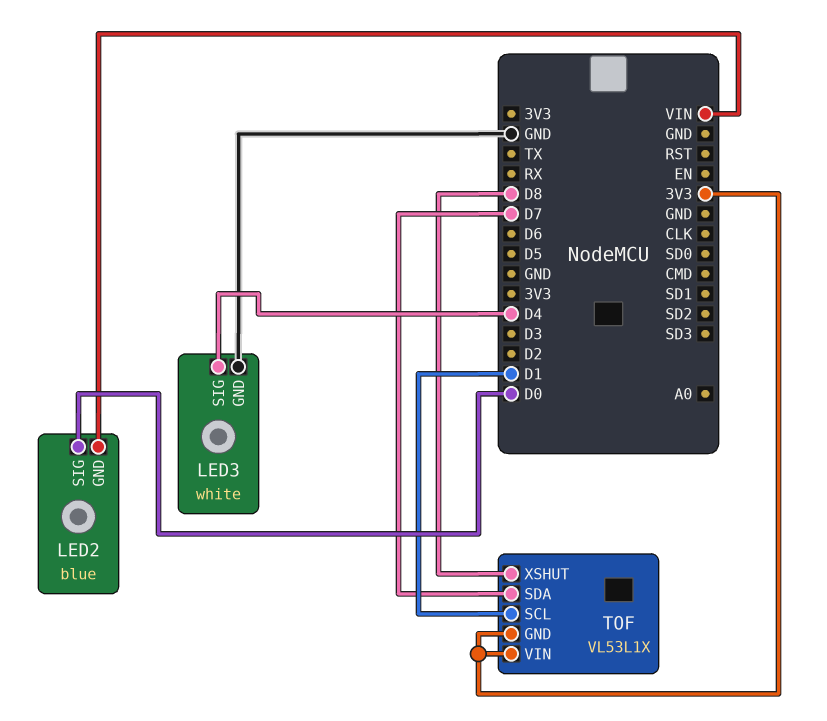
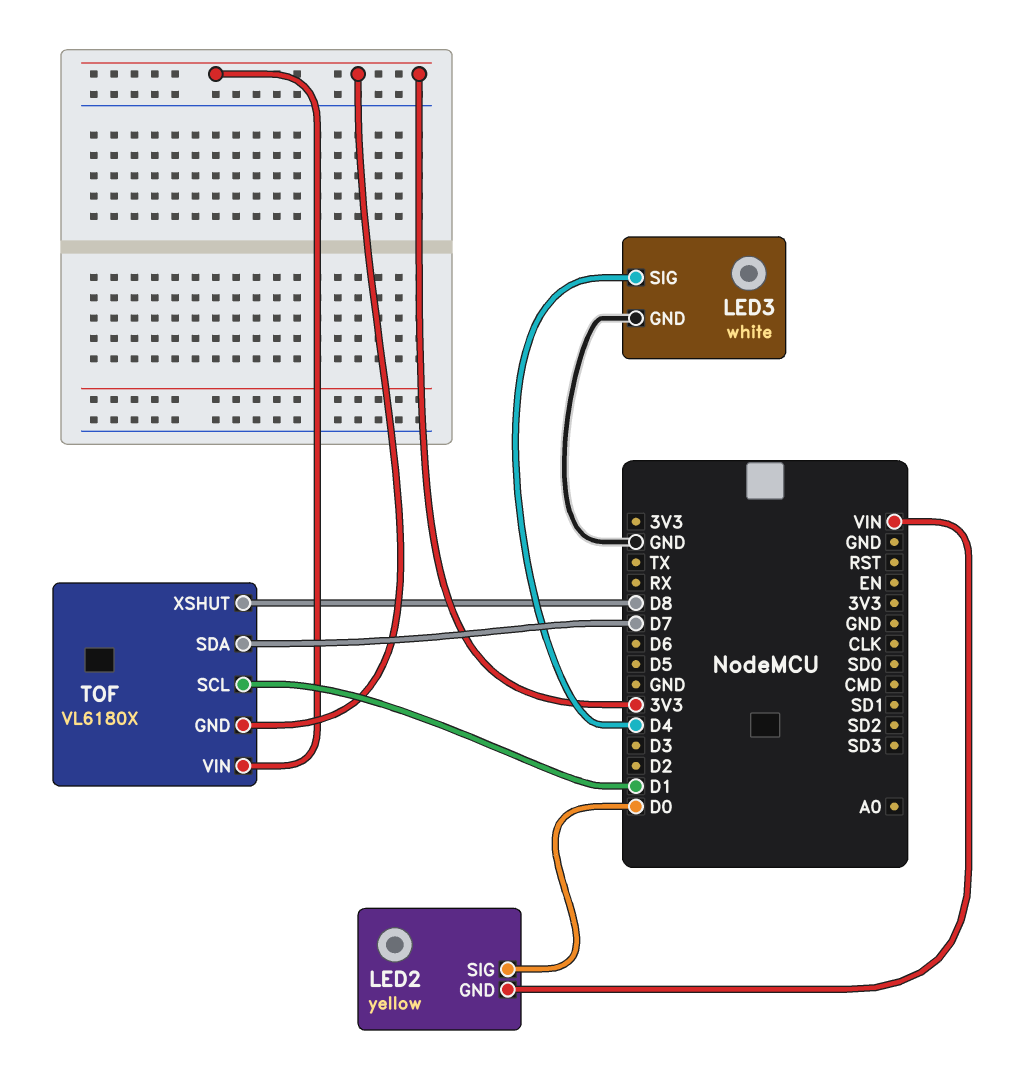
LED2: blue -> yellow
TOF: VL53L1X -> VL6180X

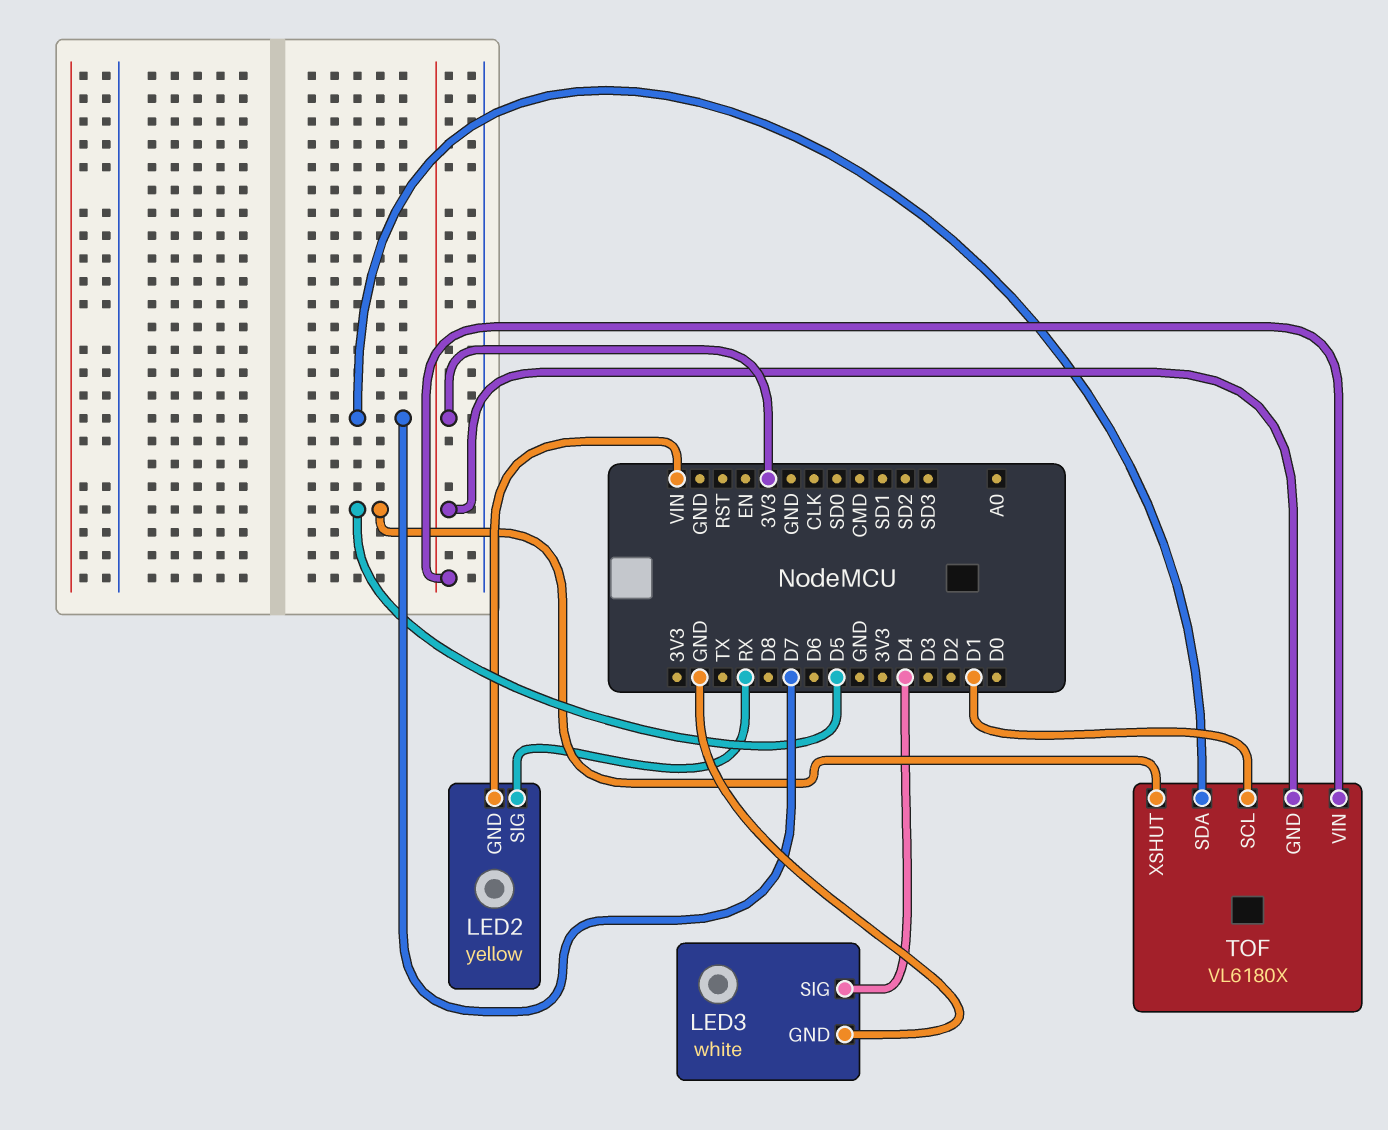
LED2 pin SIG: D0 -> RX
TOF pin XSHUT: D8 -> D5

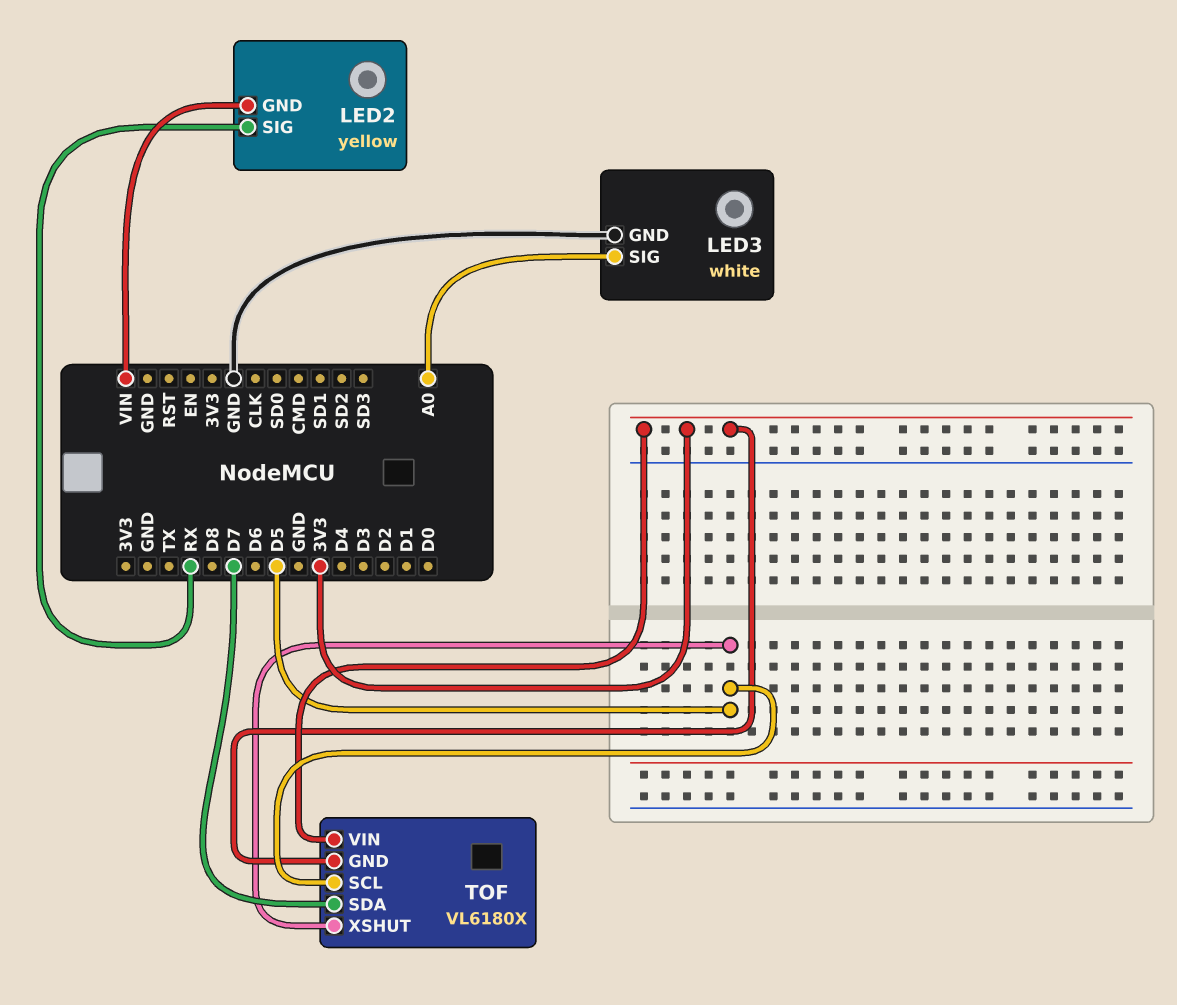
LED3 pin SIG: D4 -> A0
TOF pin SCL: D1 -> D5

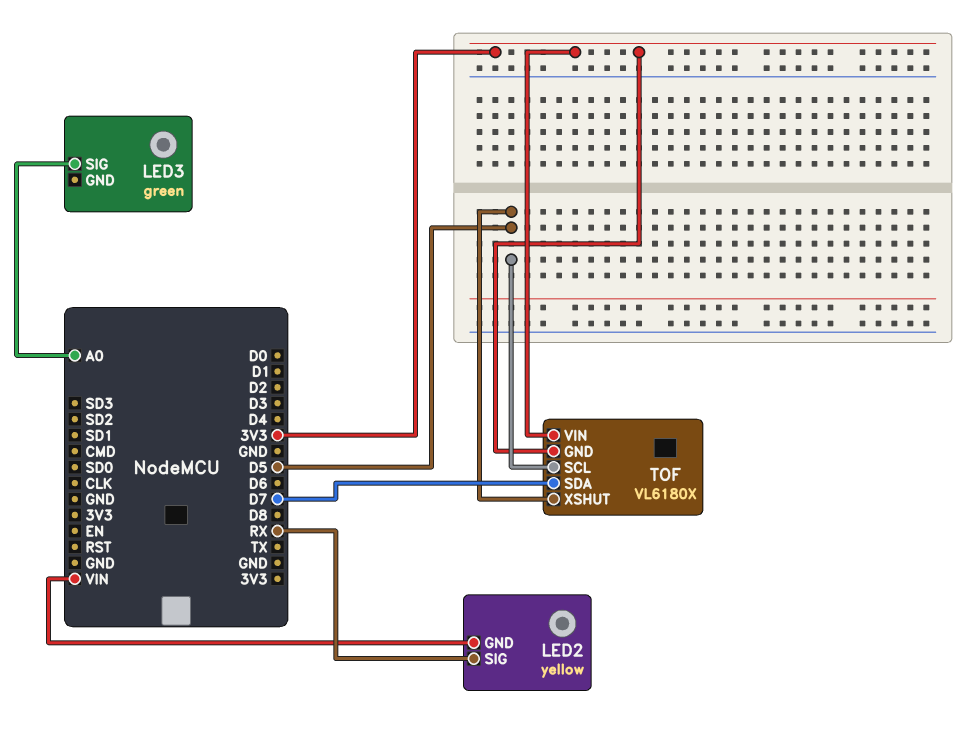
LED3: white -> green
LED3 pin GND: GND -> none

